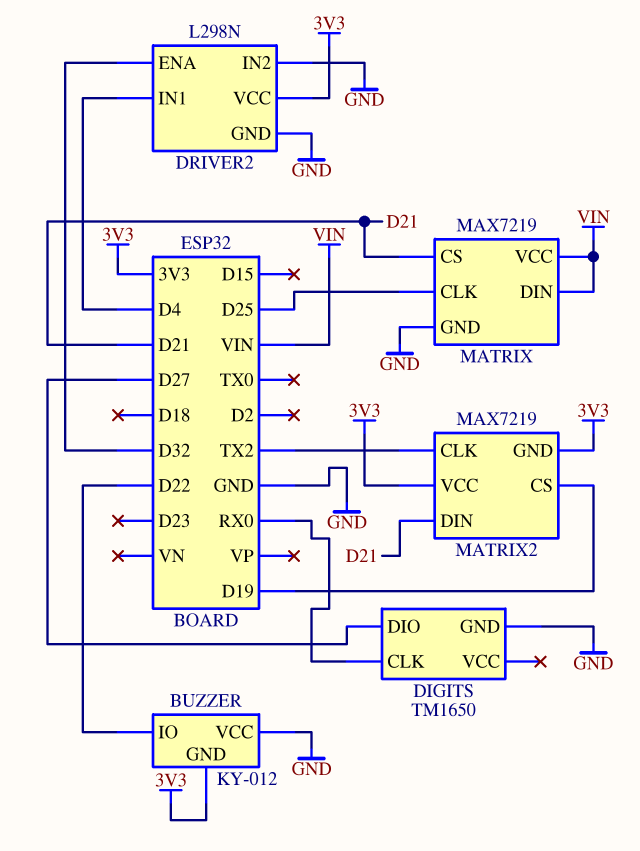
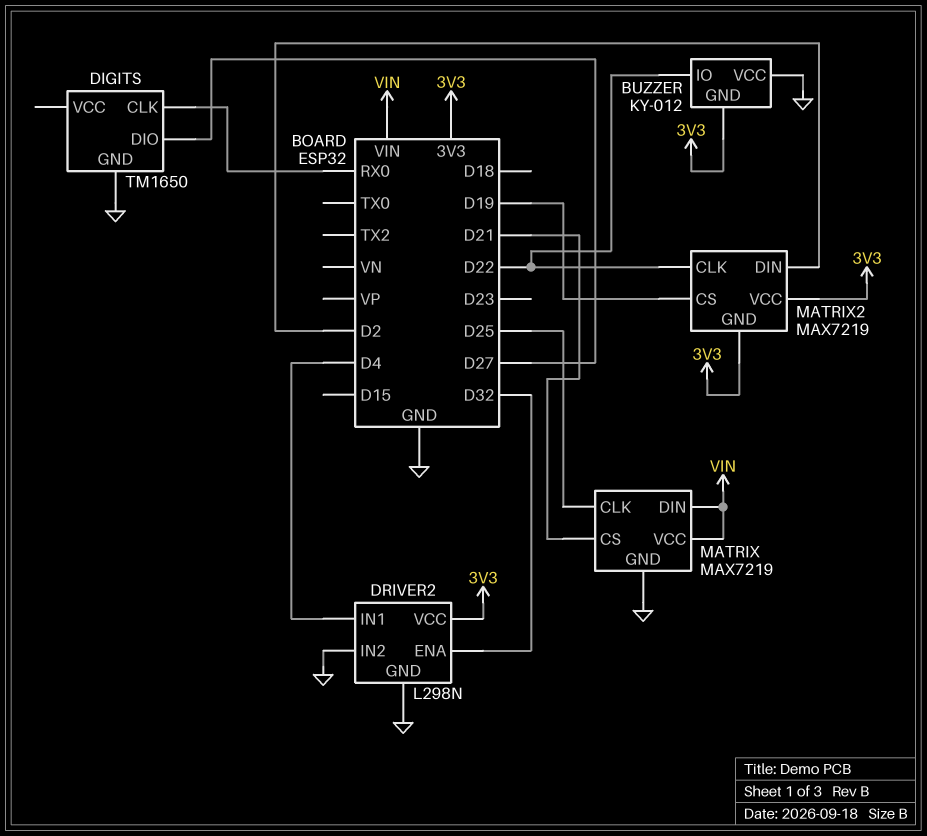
MATRIX2 pin CLK: TX2 -> D22
MATRIX2 pin DIN: D21 -> D2

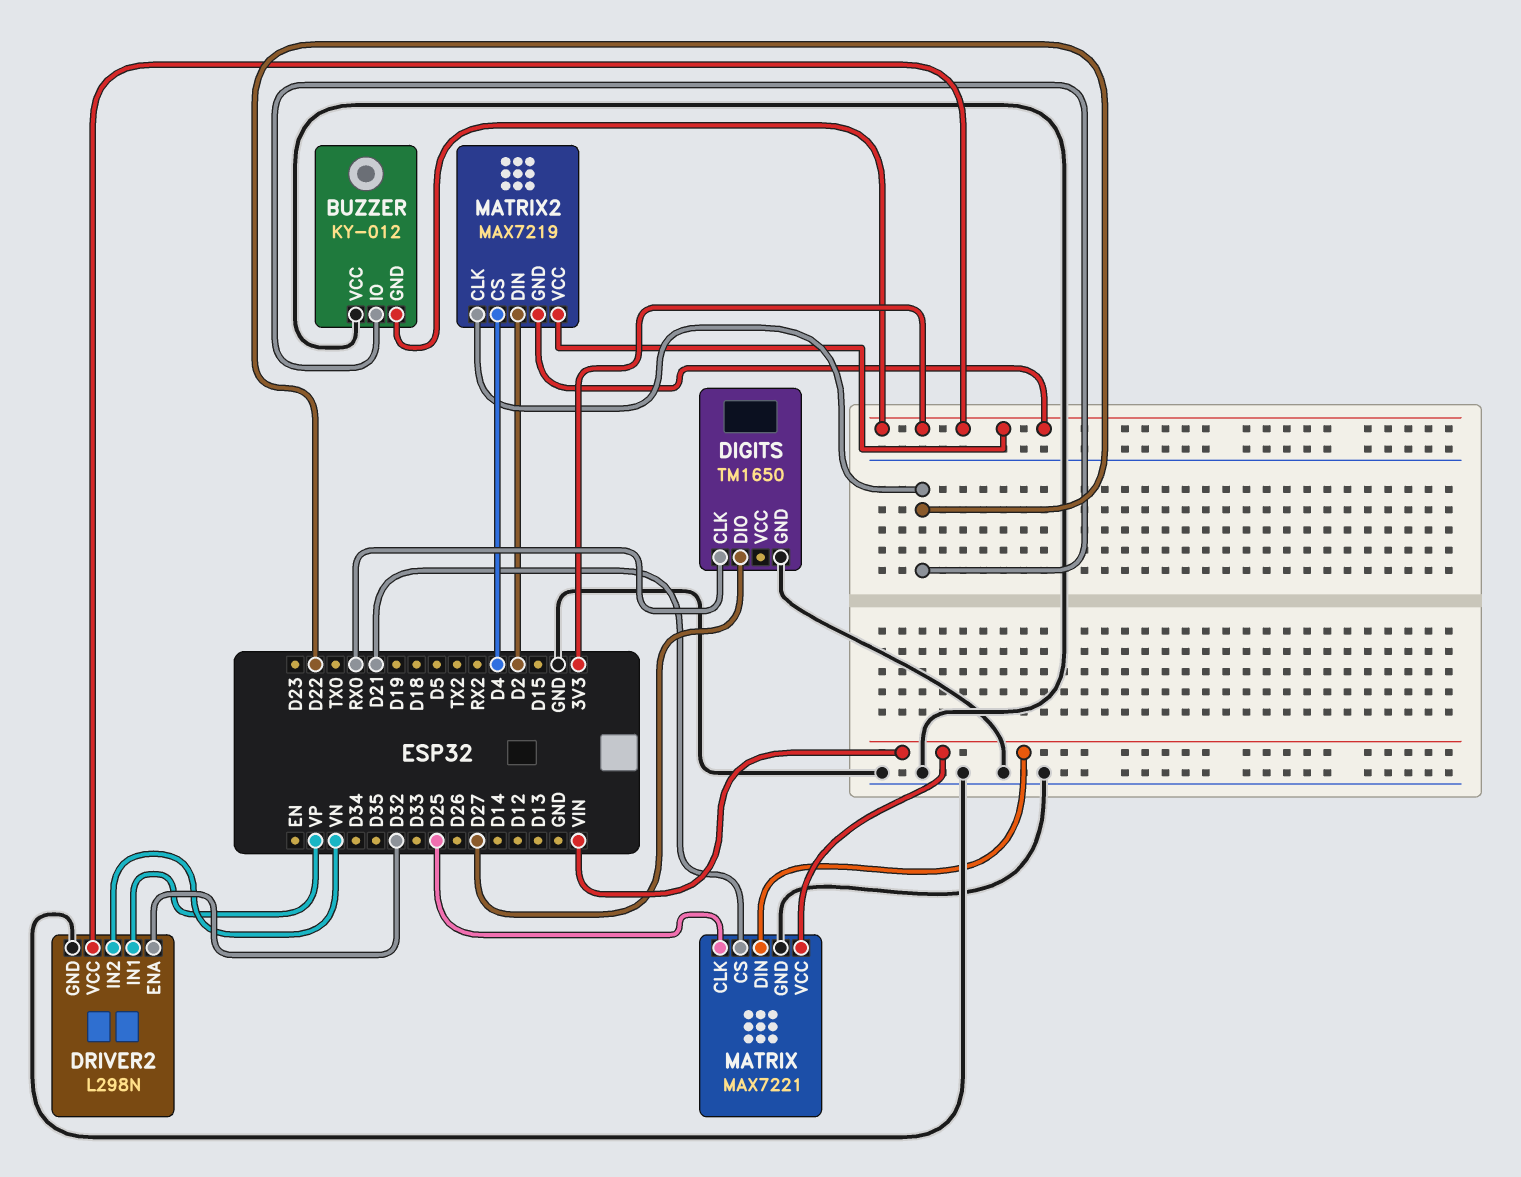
DRIVER2 pin IN1: D4 -> VP
DRIVER2 pin IN2: GND -> VN
MATRIX: MAX7219 -> MAX7221
MATRIX2 pin CS: D19 -> D4

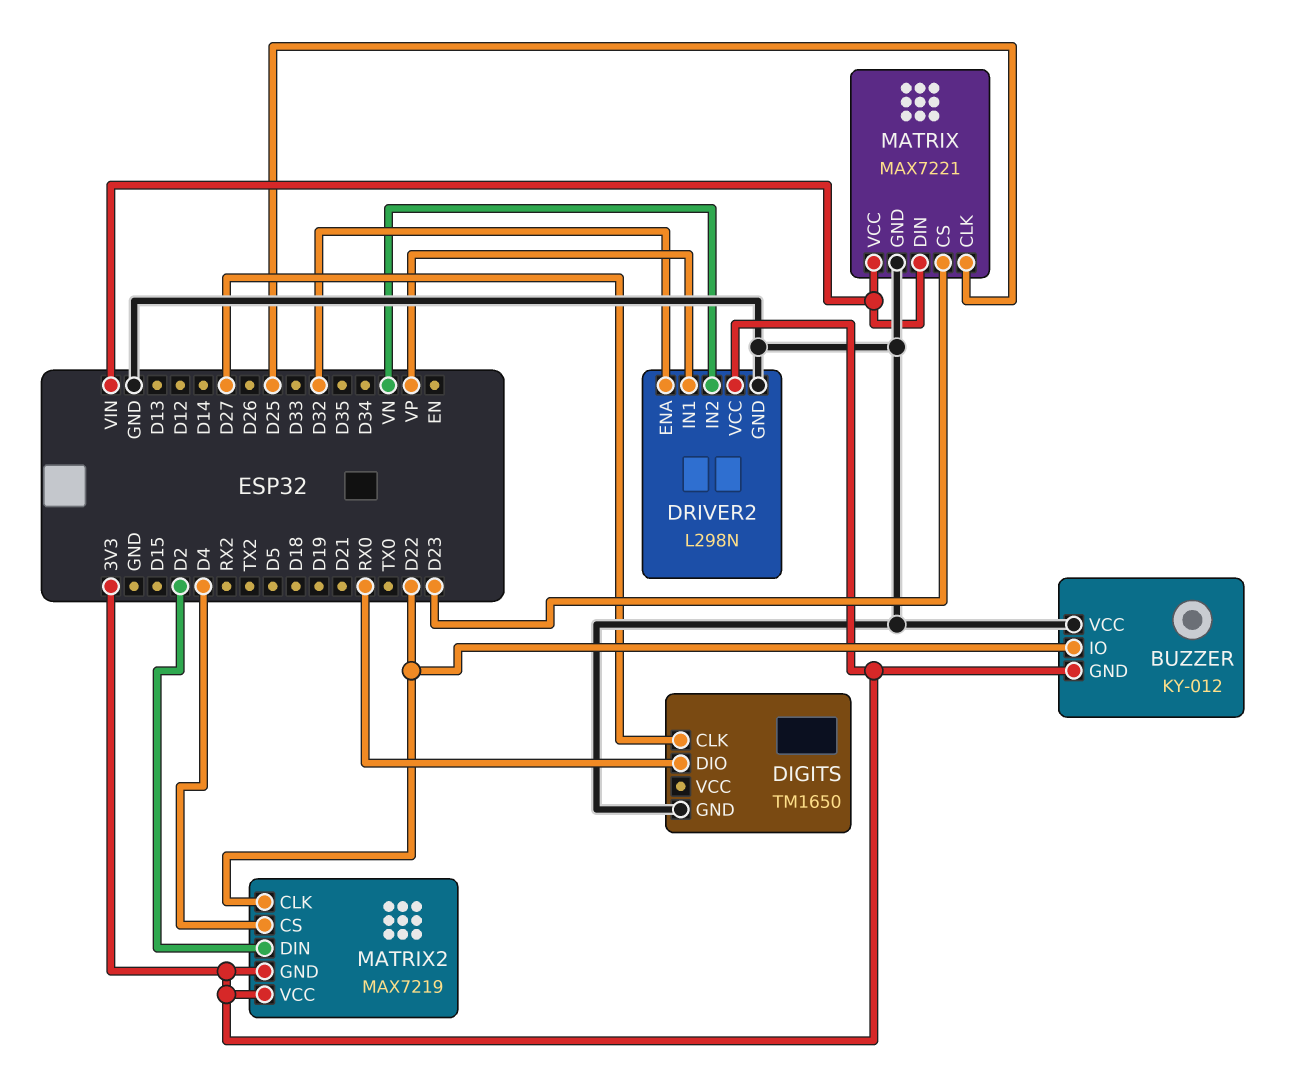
DIGITS pin CLK: RX0 -> D27
DIGITS pin DIO: D27 -> RX0
MATRIX pin CS: D21 -> D23

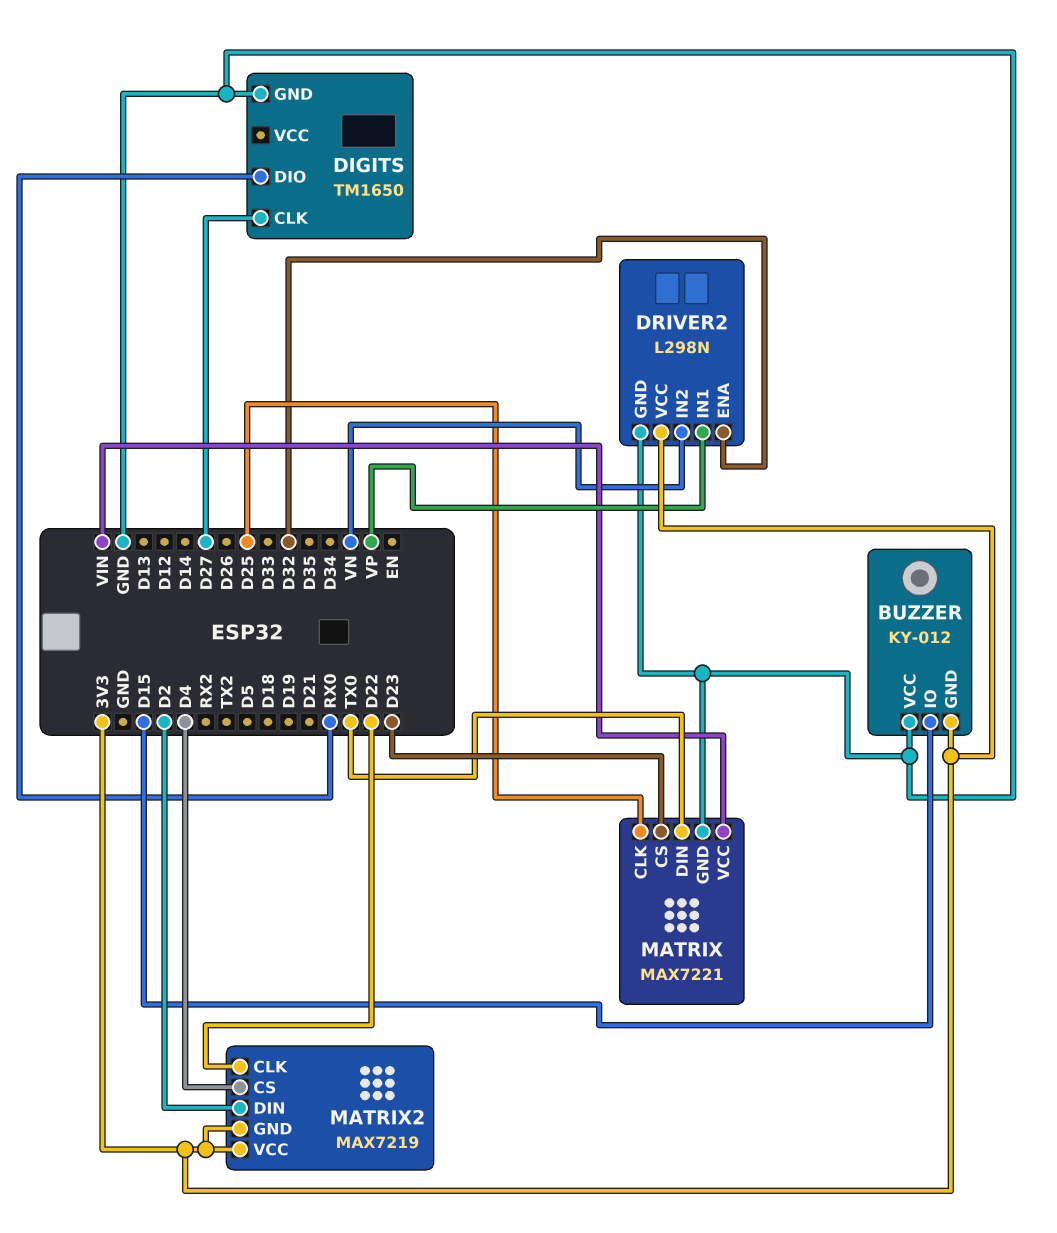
BUZZER pin IO: D22 -> D15
MATRIX pin DIN: VIN -> TX0

